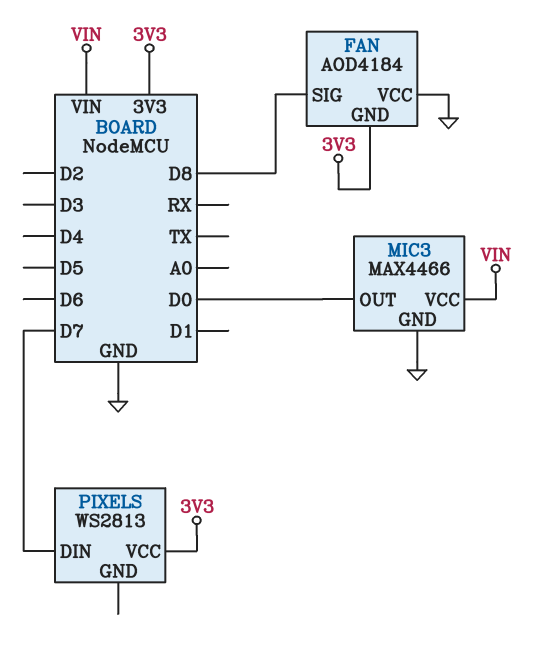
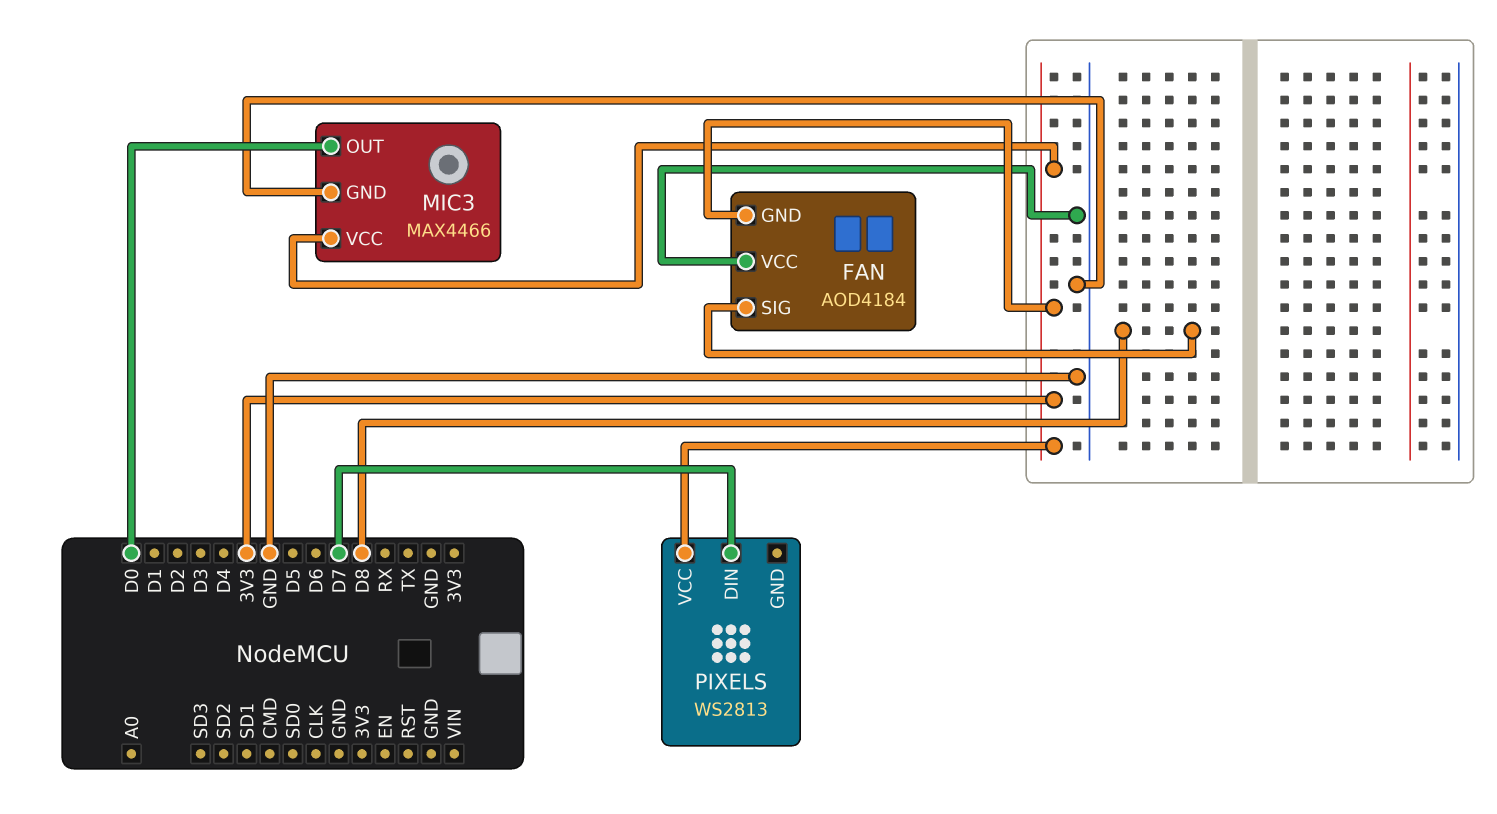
MIC3 pin VCC: VIN -> 3V3

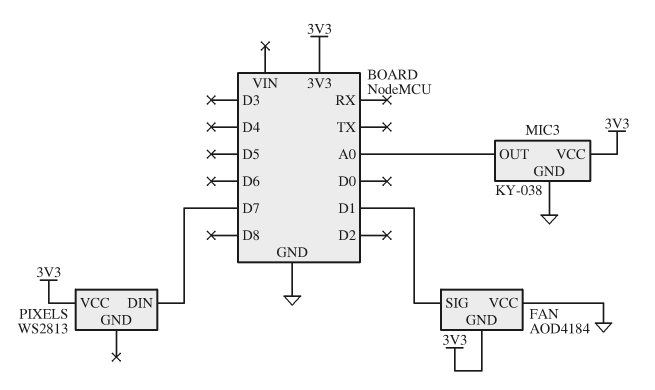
FAN pin SIG: D8 -> D1
MIC3: MAX4466 -> KY-038
MIC3 pin OUT: D0 -> A0

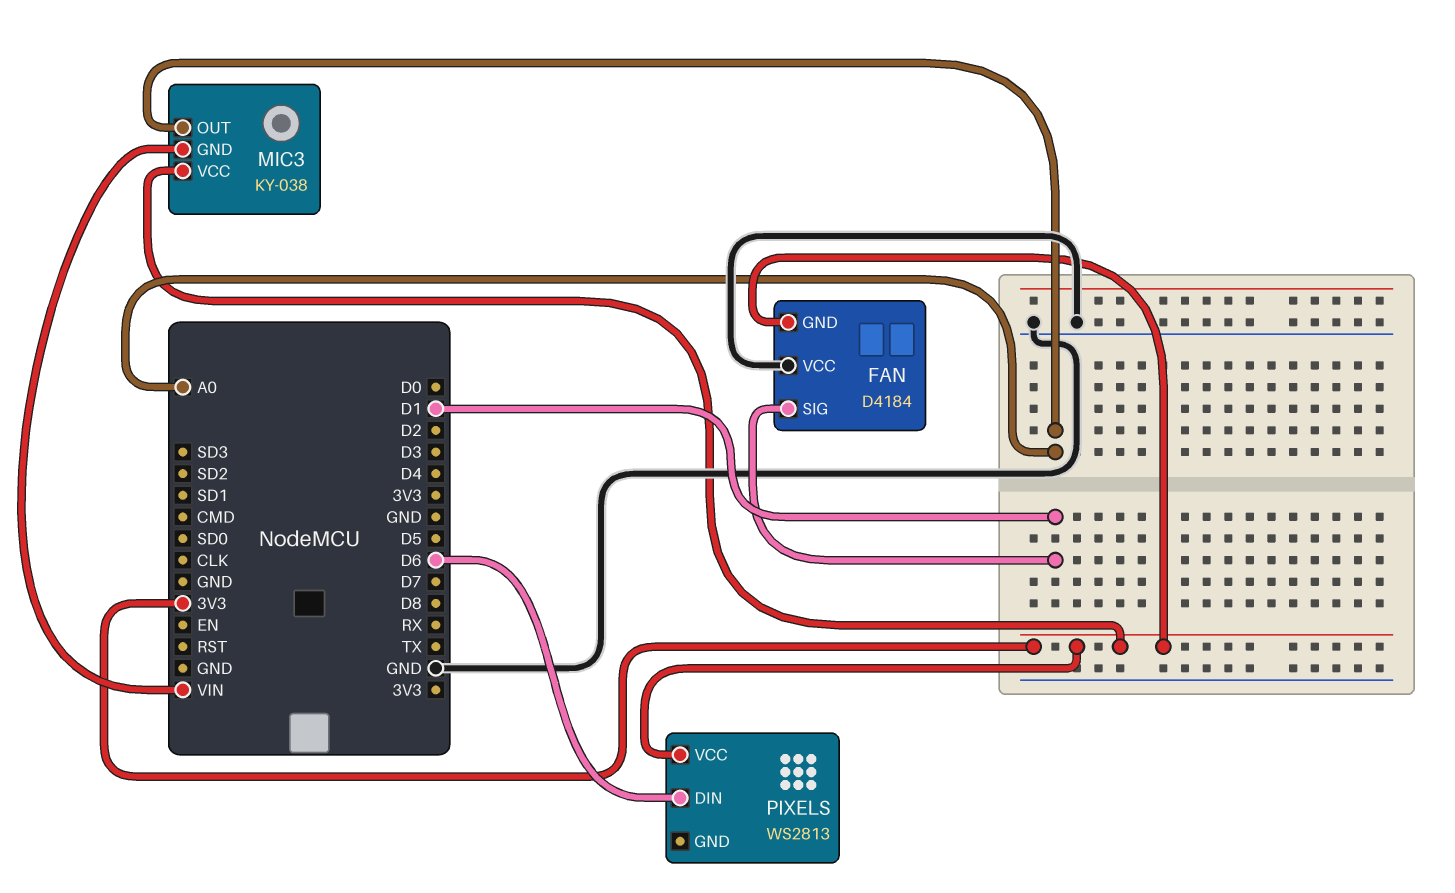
FAN: AOD4184 -> D4184
MIC3 pin GND: GND -> VIN
PIXELS pin DIN: D7 -> D6

